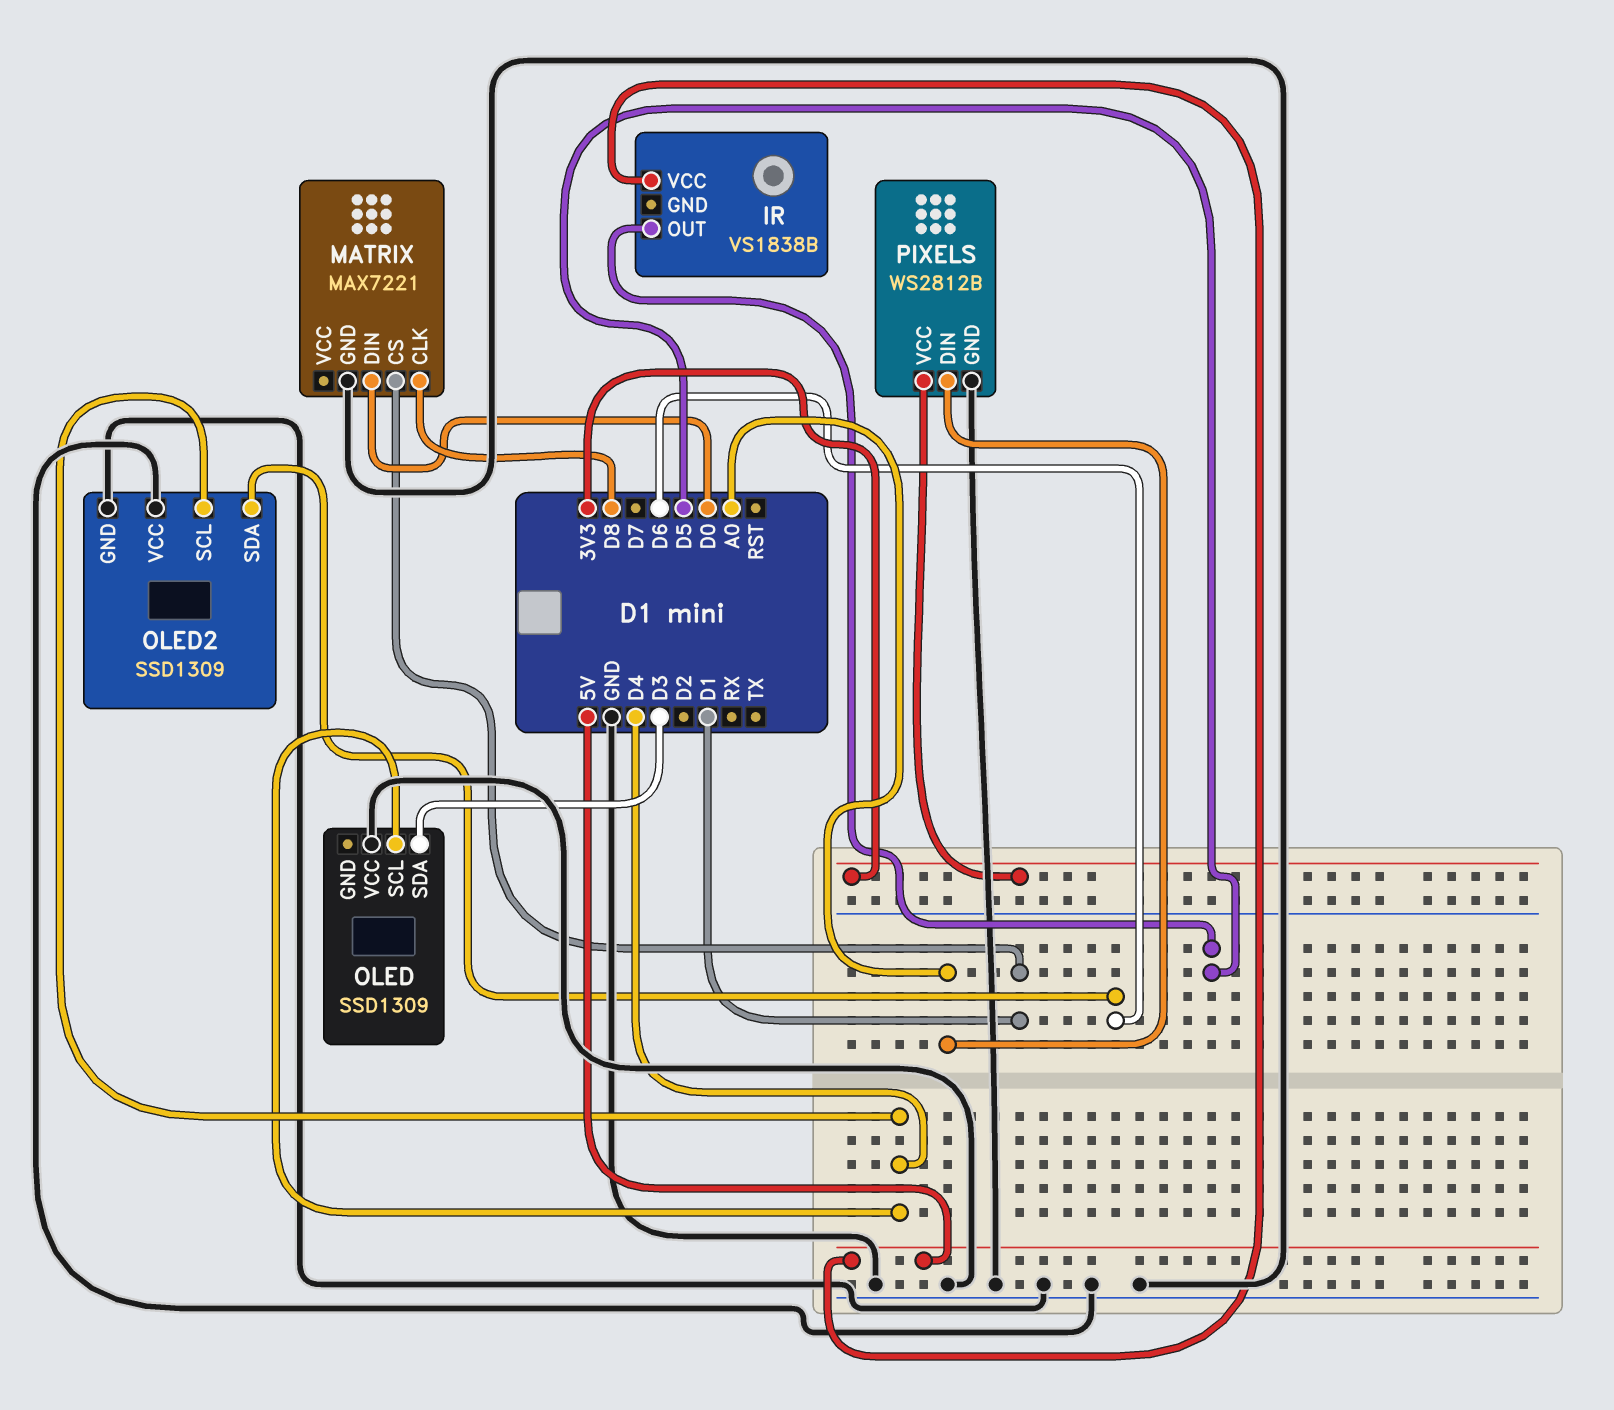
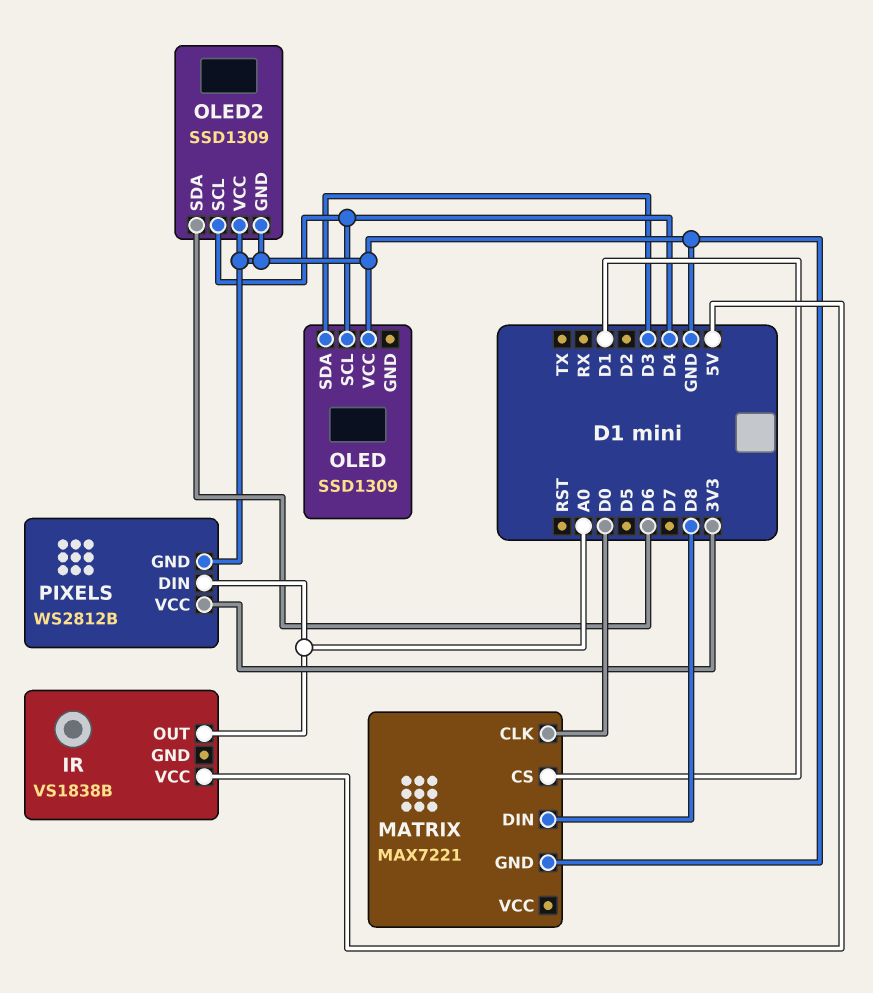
IR pin OUT: D5 -> A0
MATRIX pin CLK: D8 -> D0
MATRIX pin DIN: D0 -> D8

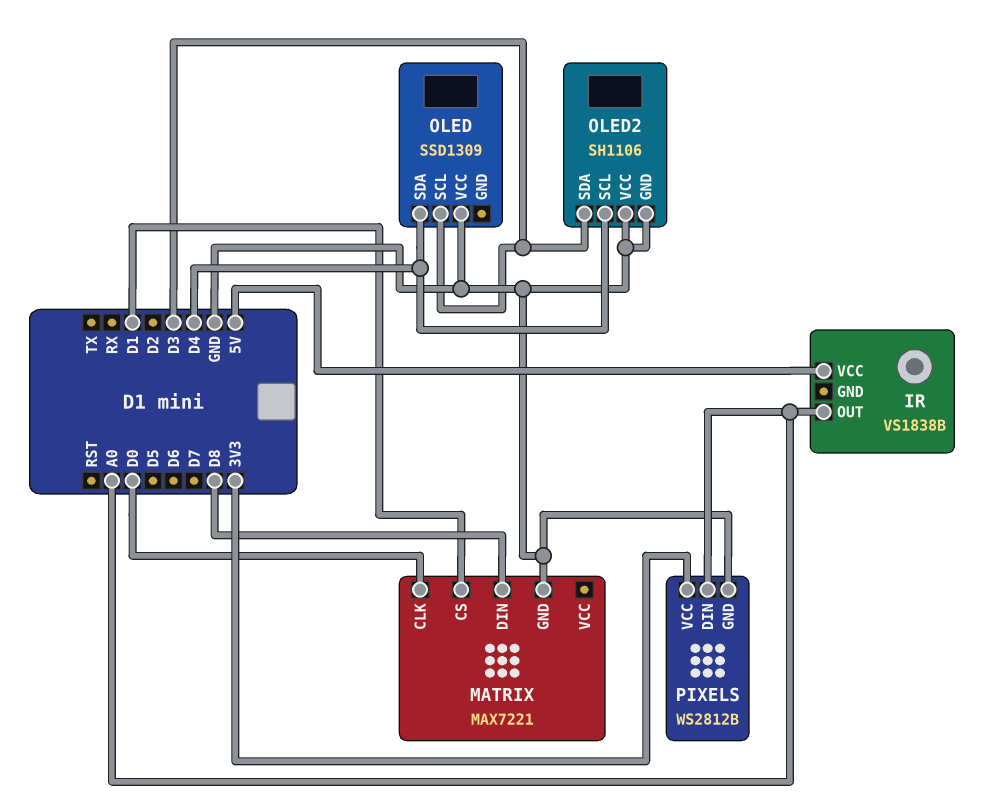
OLED pin SCL: D4 -> D3
OLED pin SDA: D3 -> D4
OLED2: SSD1309 -> SH1106
OLED2 pin SDA: D6 -> D3

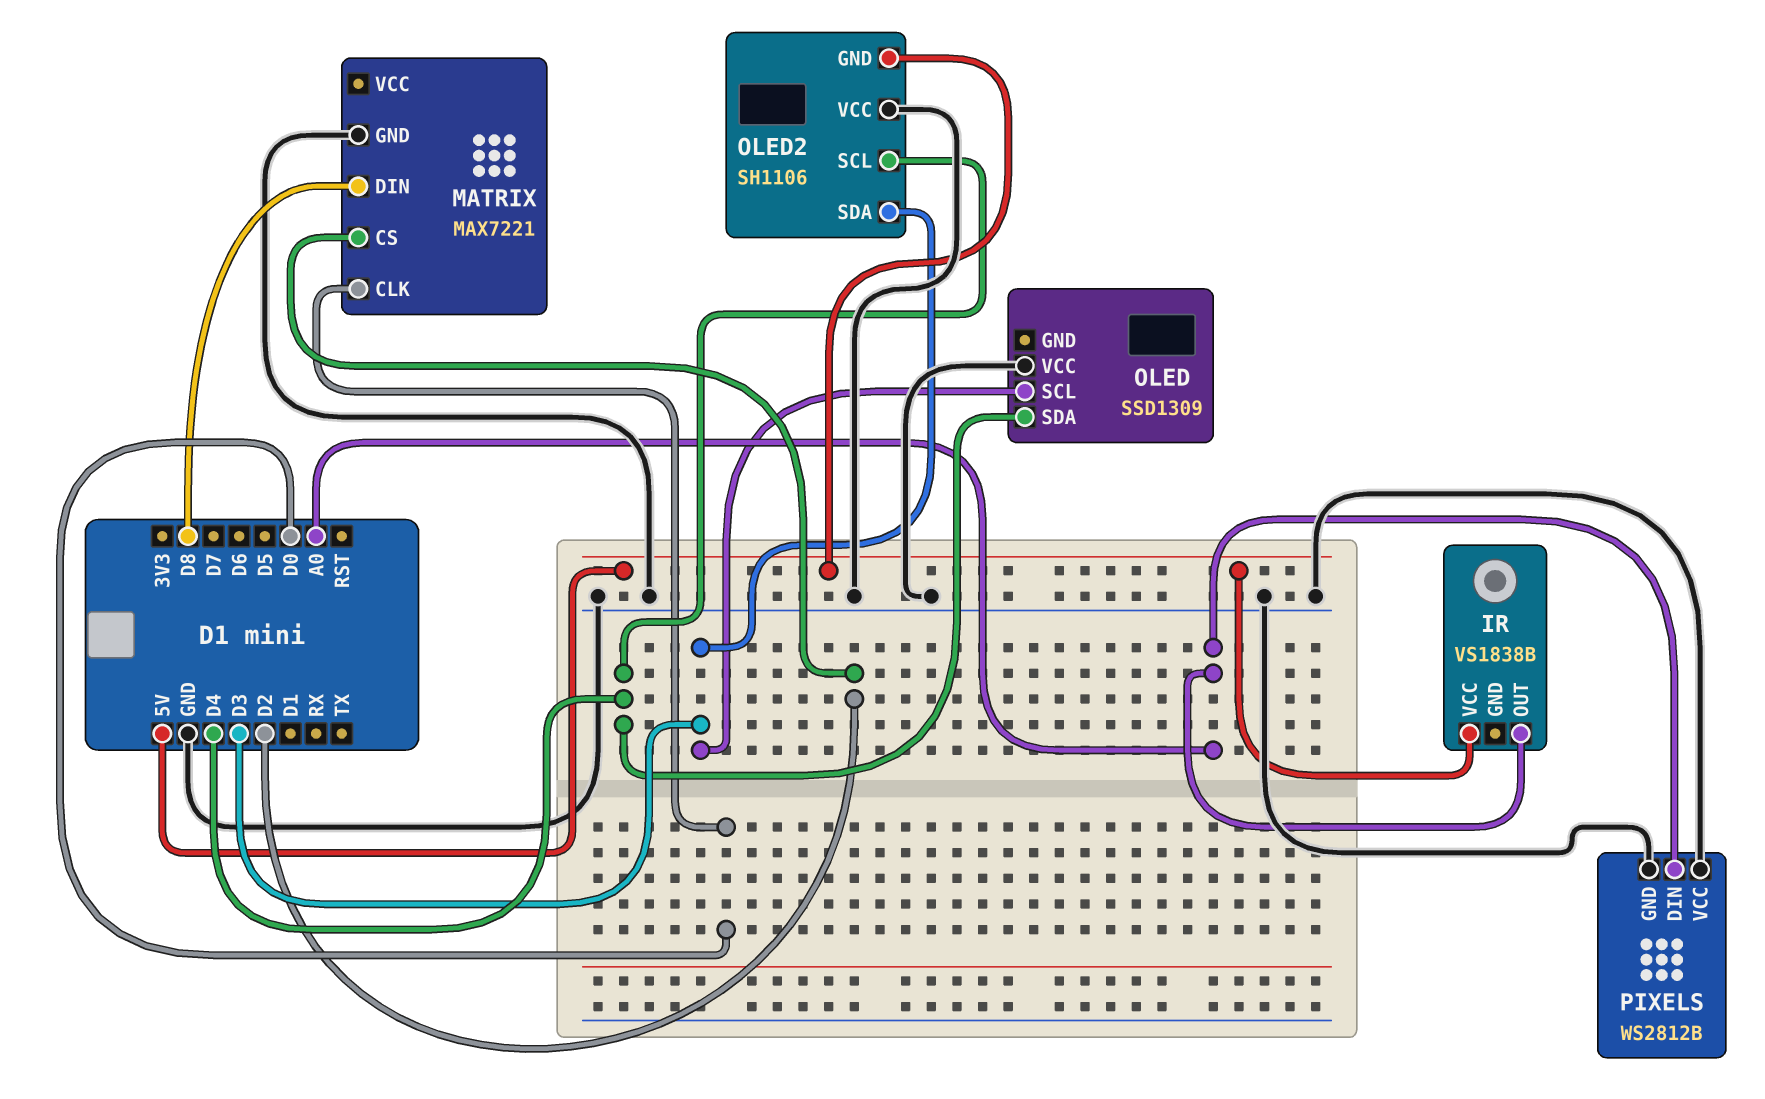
MATRIX pin CS: D1 -> D2
OLED2 pin GND: GND -> 5V
PIXELS pin VCC: 3V3 -> GND

